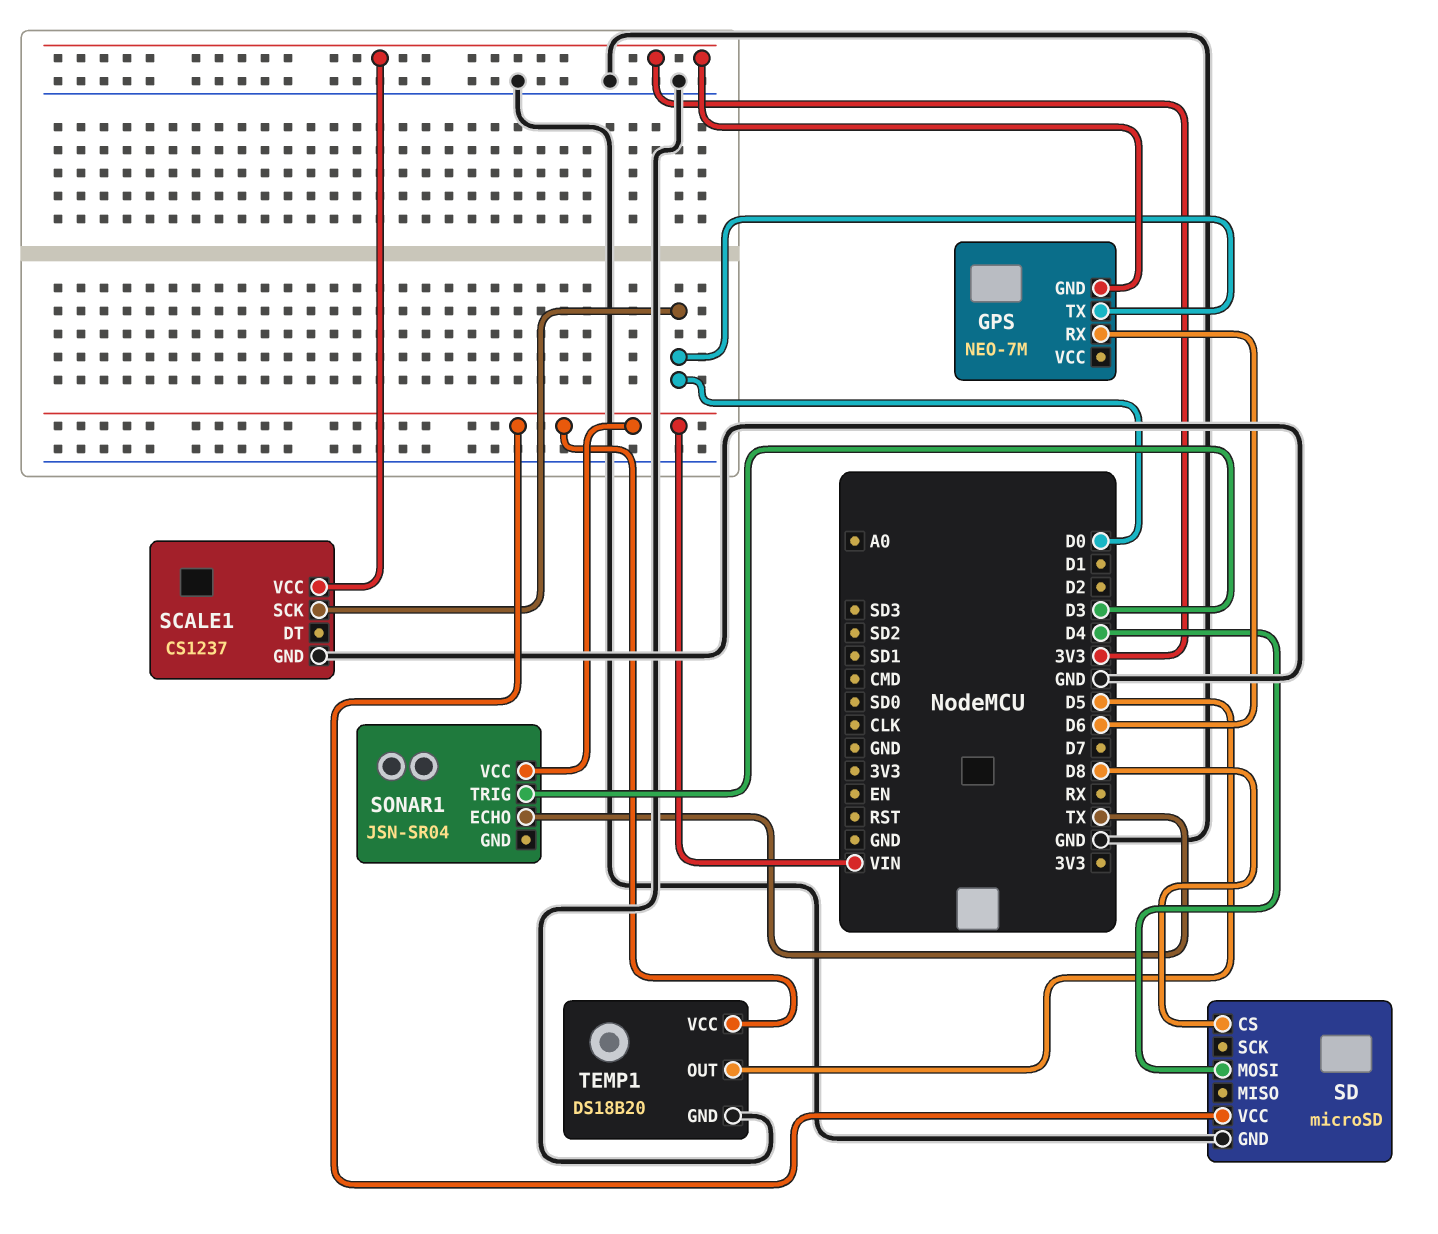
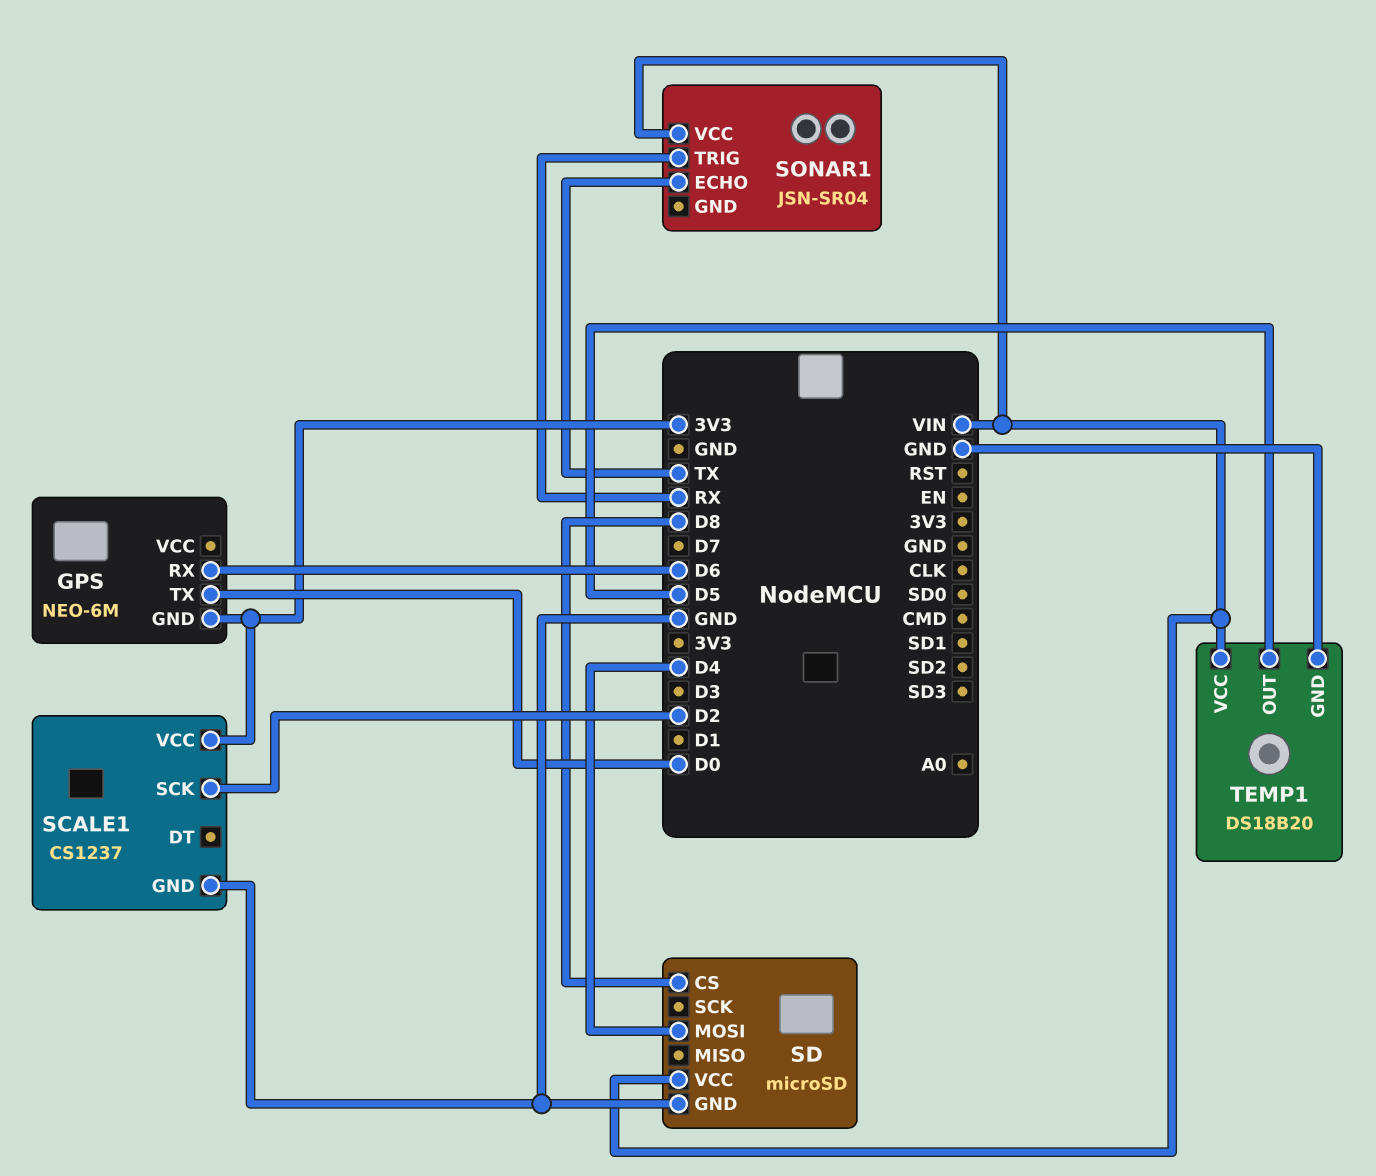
GPS: NEO-7M -> NEO-6M
SCALE1 pin SCK: D0 -> D2
SONAR1 pin TRIG: D3 -> RX

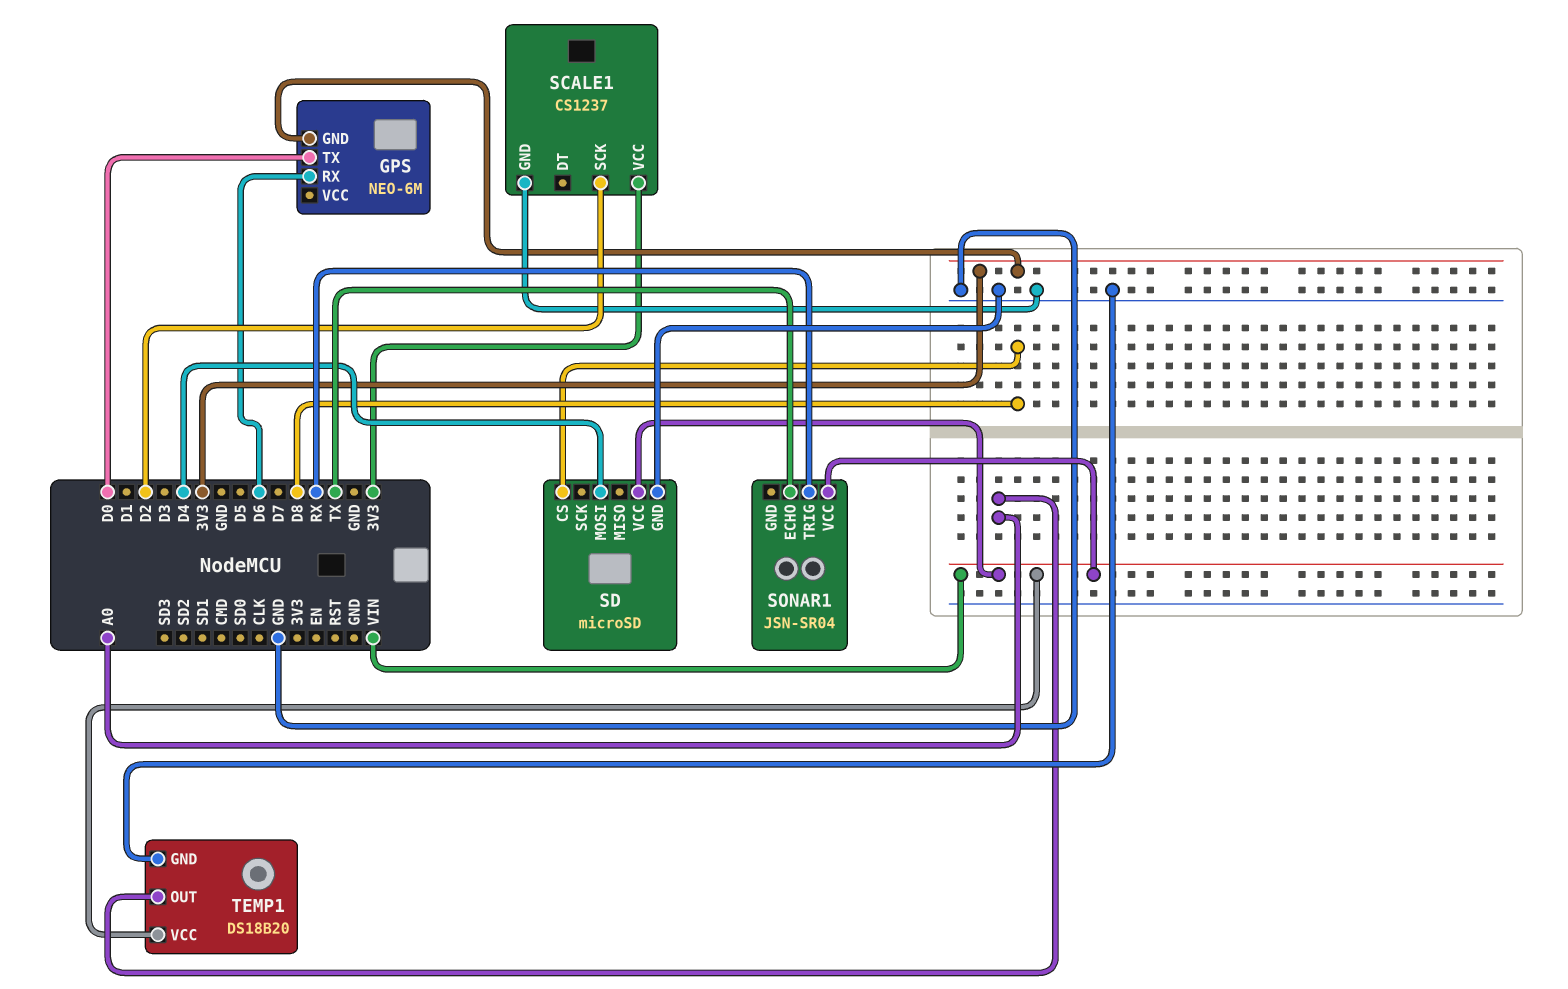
TEMP1 pin OUT: D5 -> A0

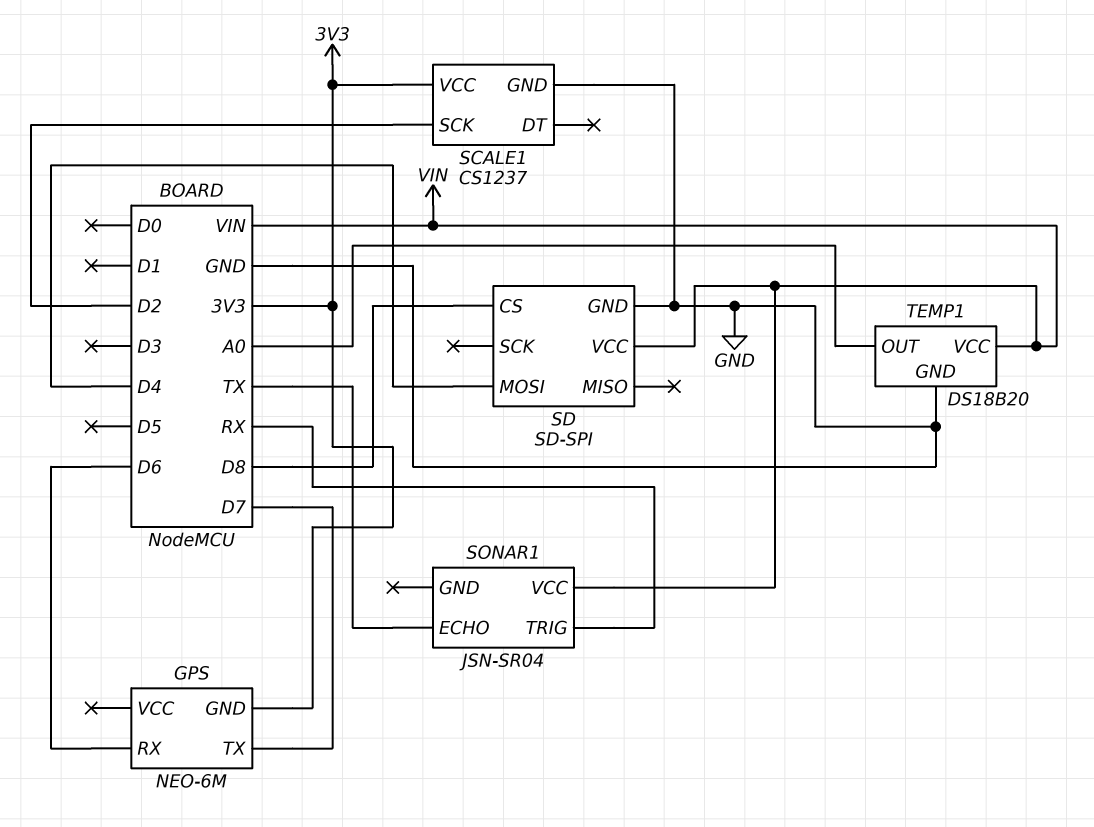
GPS pin TX: D0 -> D7
SD: microSD -> SD-SPI

